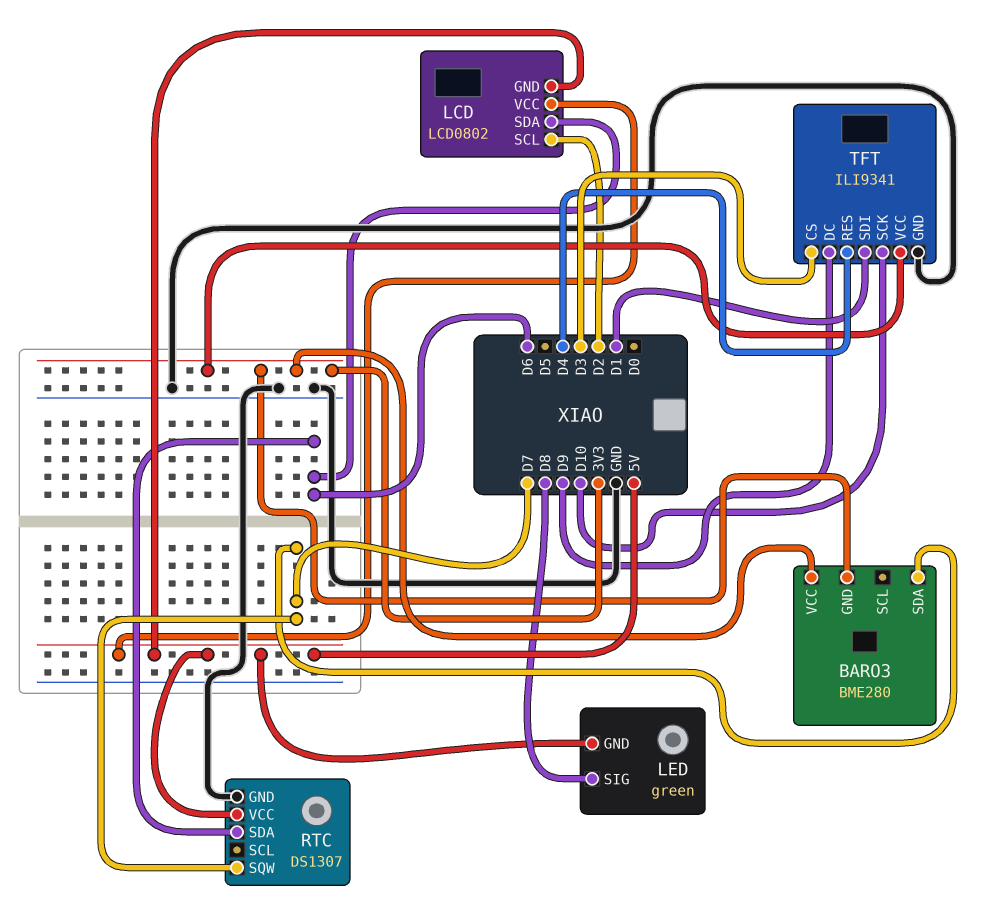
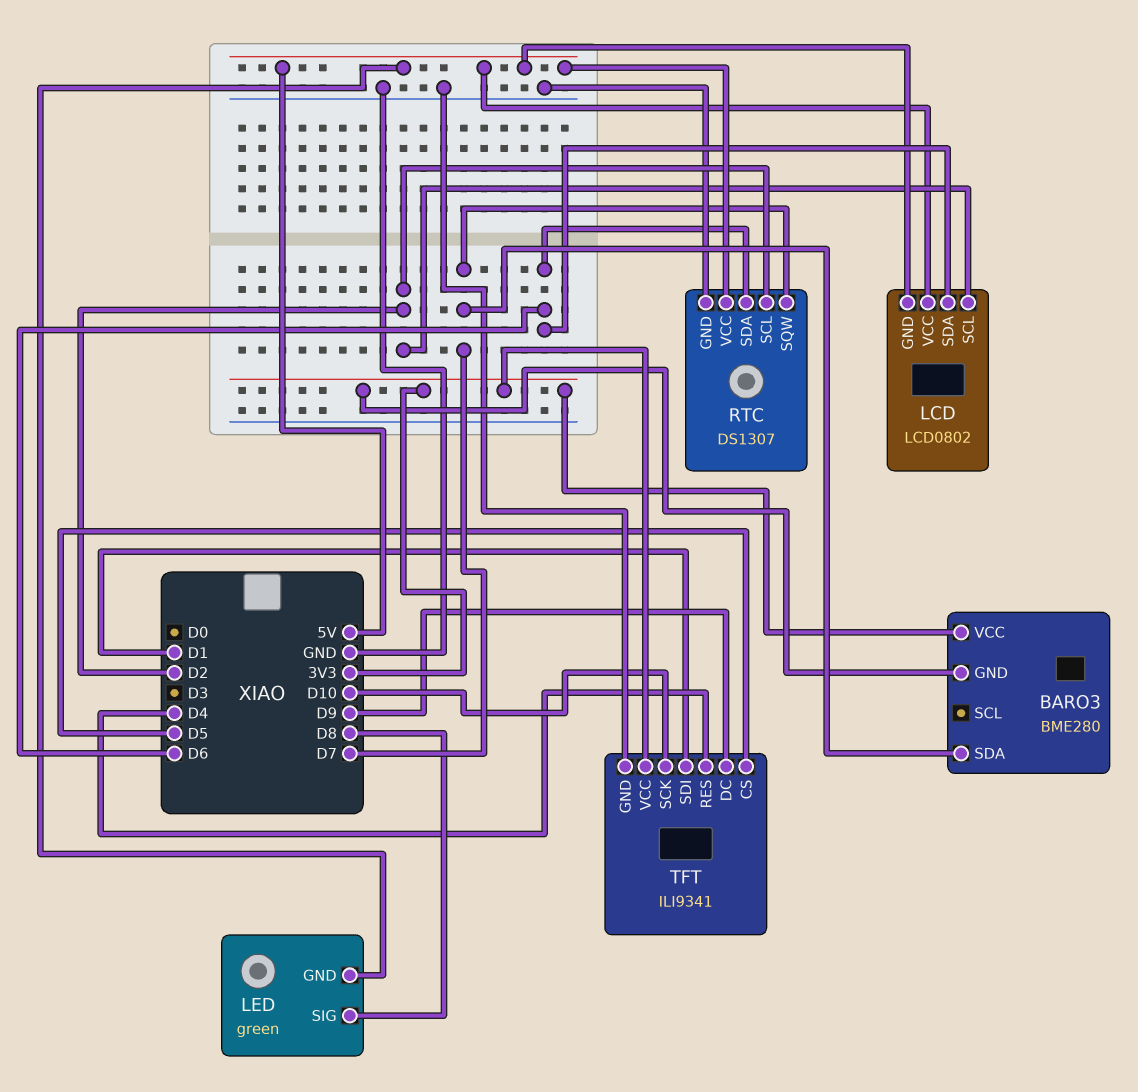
RTC pin SCL: none -> D2
TFT pin CS: D3 -> D5

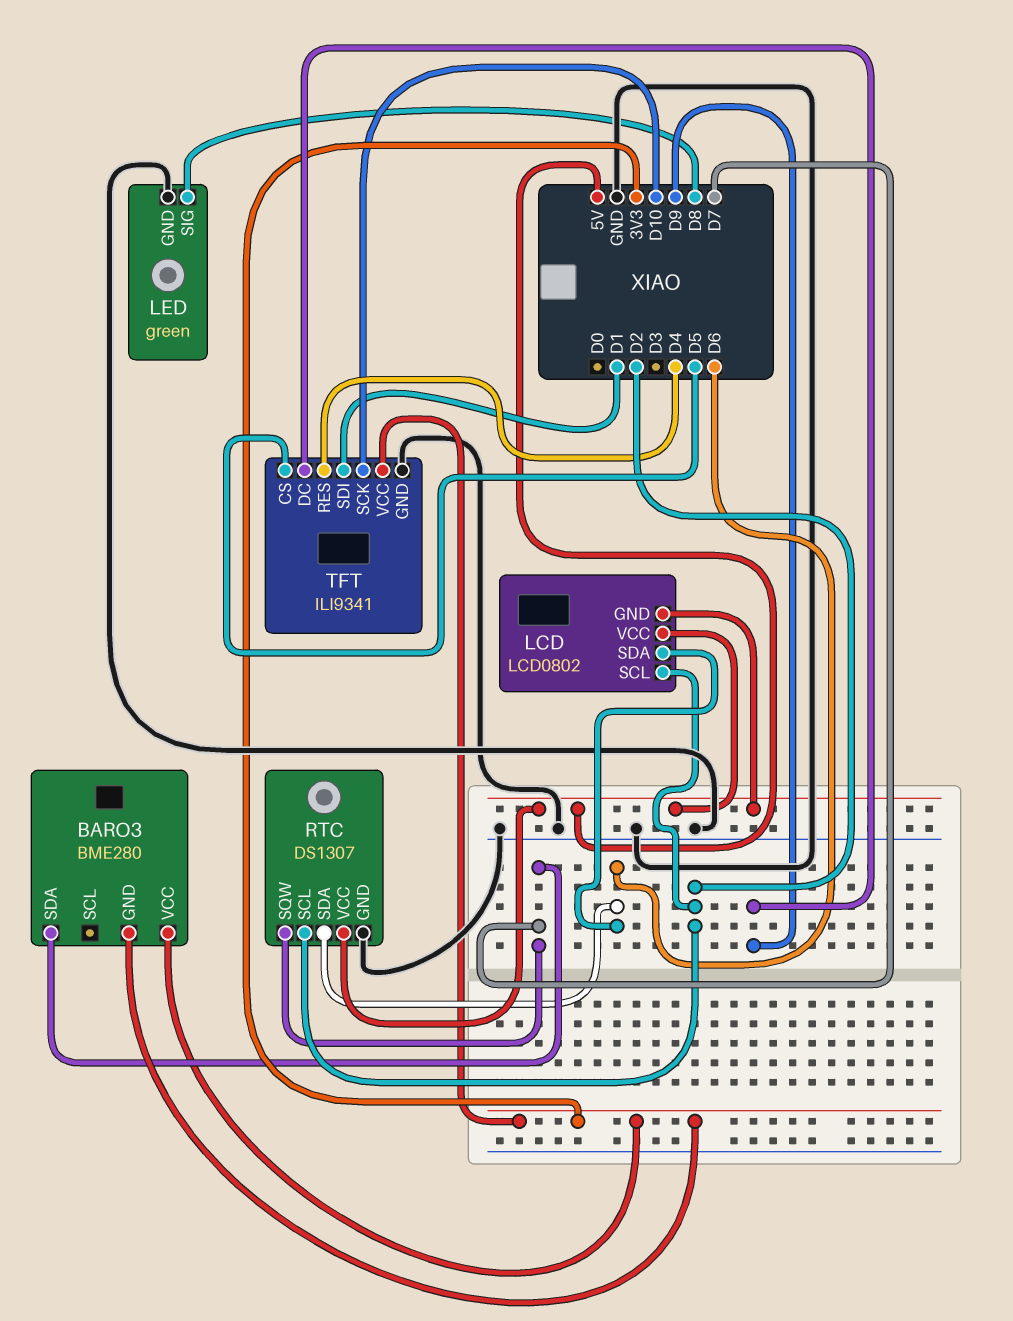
LED pin GND: 5V -> GND

